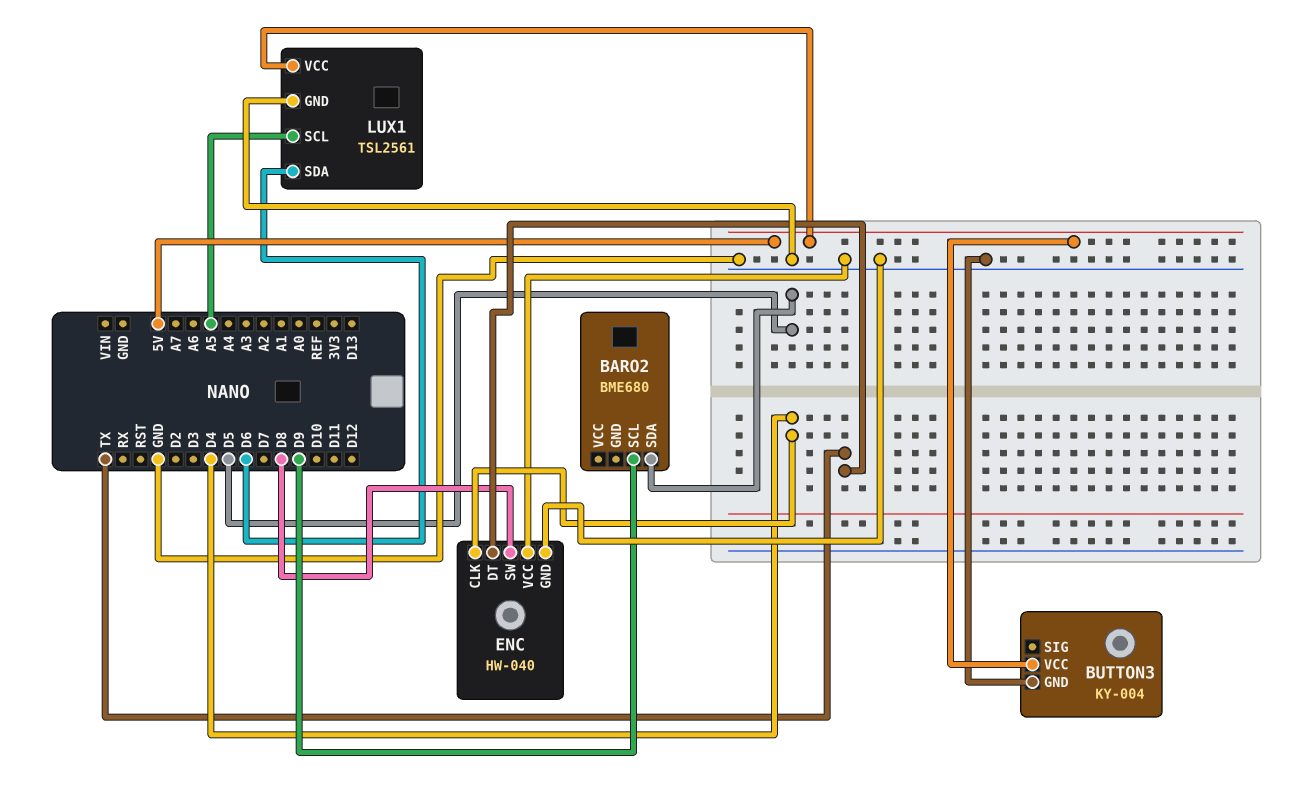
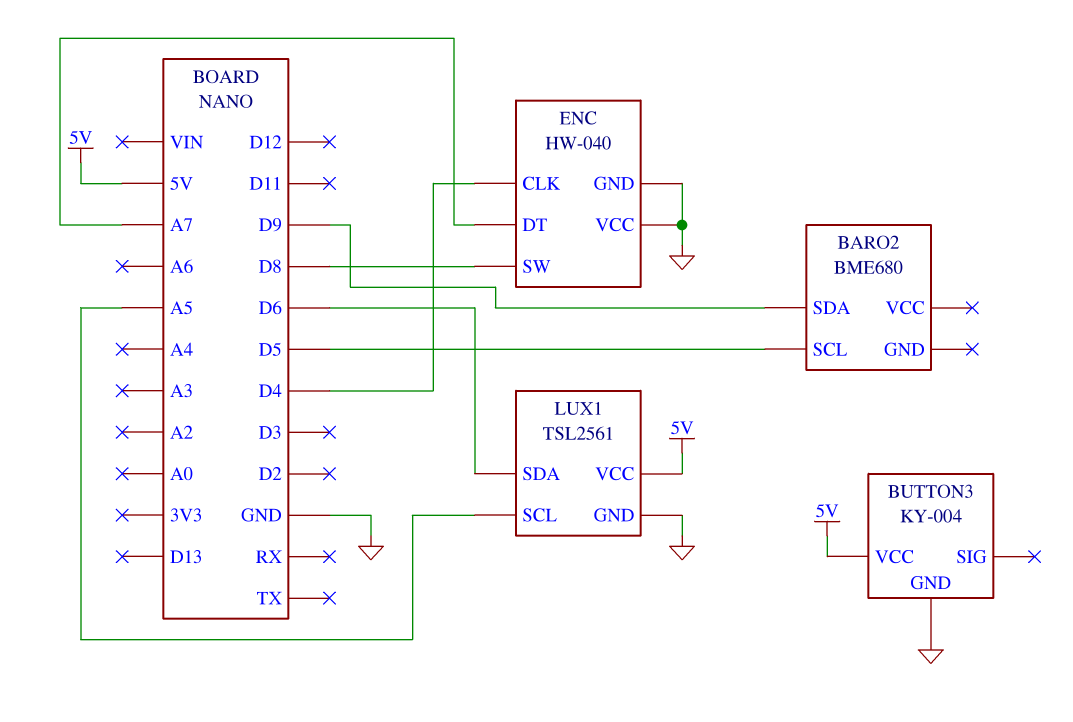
BARO2 pin SCL: D9 -> D5
BARO2 pin SDA: D5 -> D9
ENC pin DT: TX -> A7

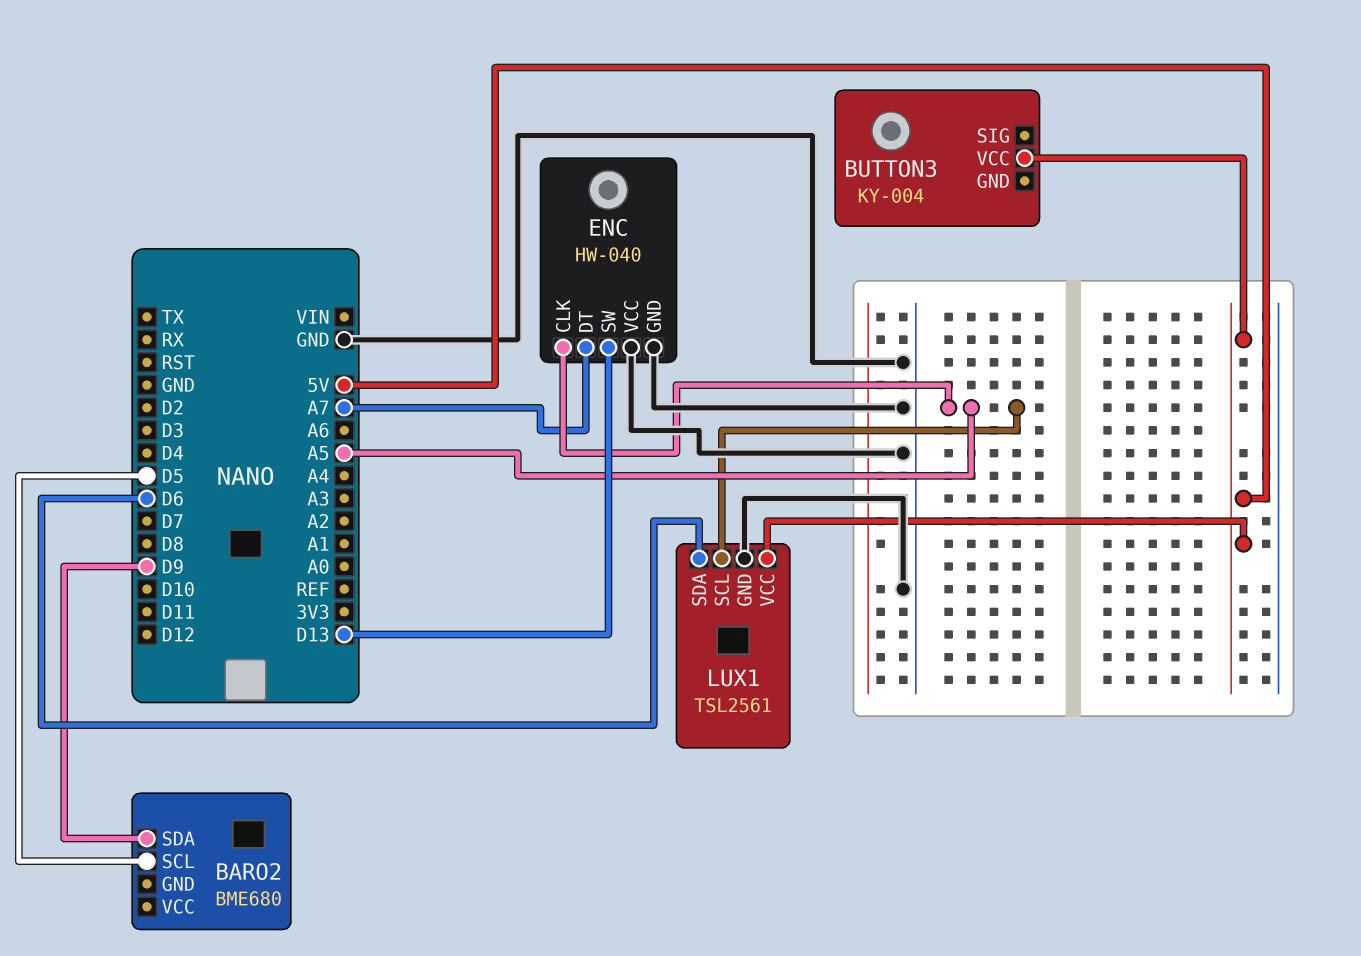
BUTTON3 pin GND: GND -> none
ENC pin CLK: D4 -> A5
ENC pin SW: D8 -> D13

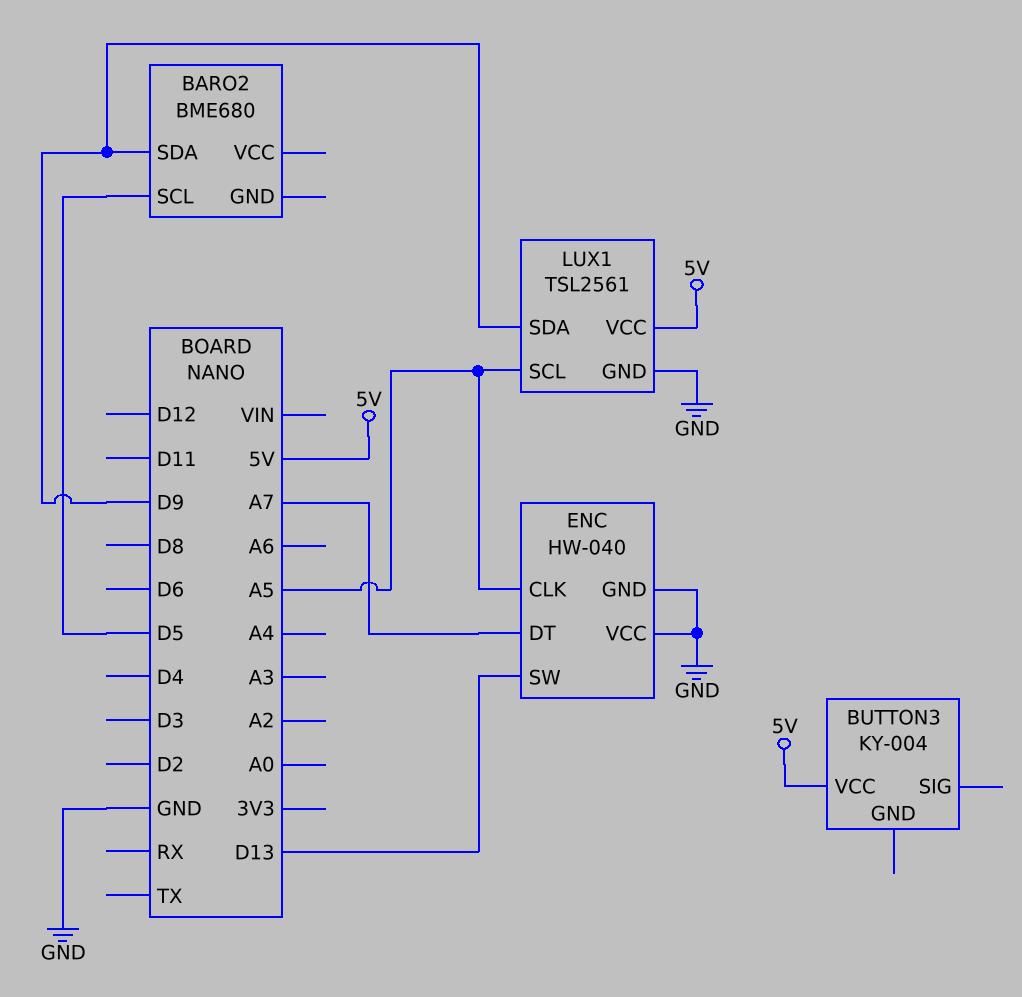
LUX1 pin SDA: D6 -> D9

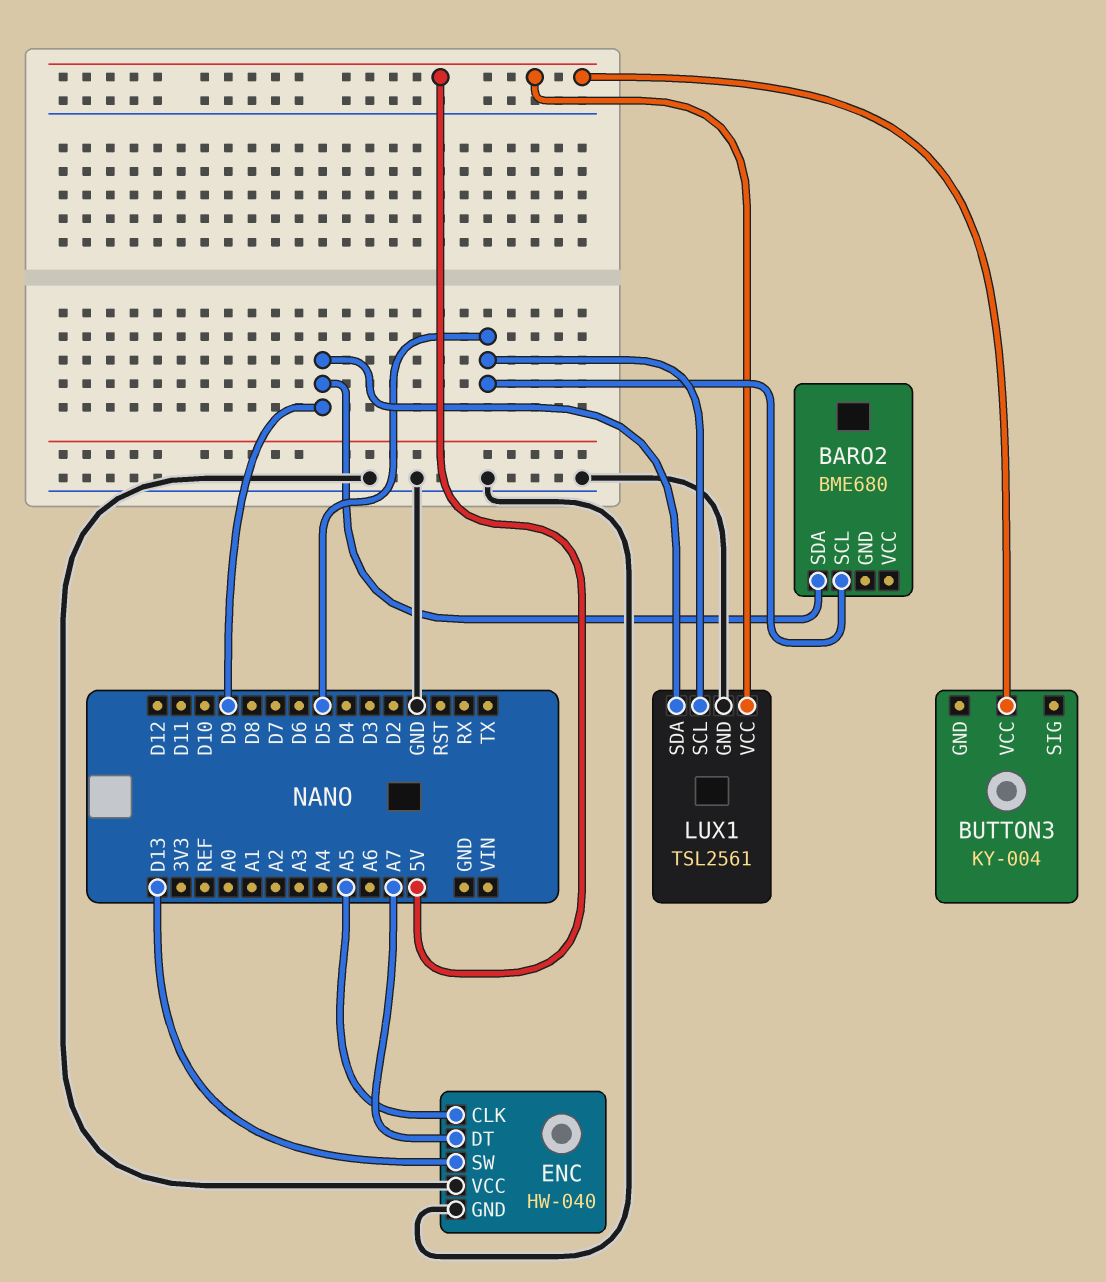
LUX1 pin SCL: A5 -> D5

